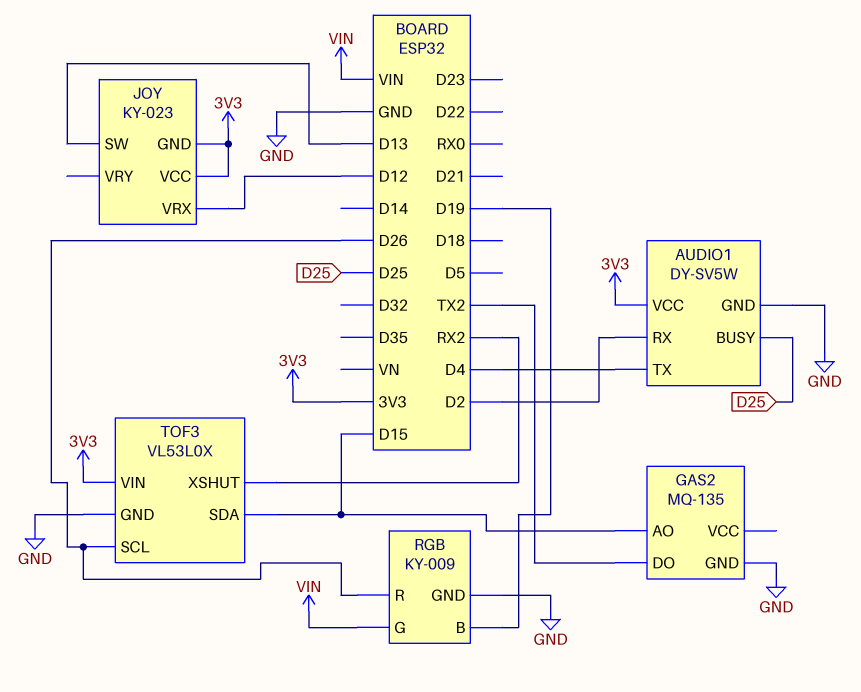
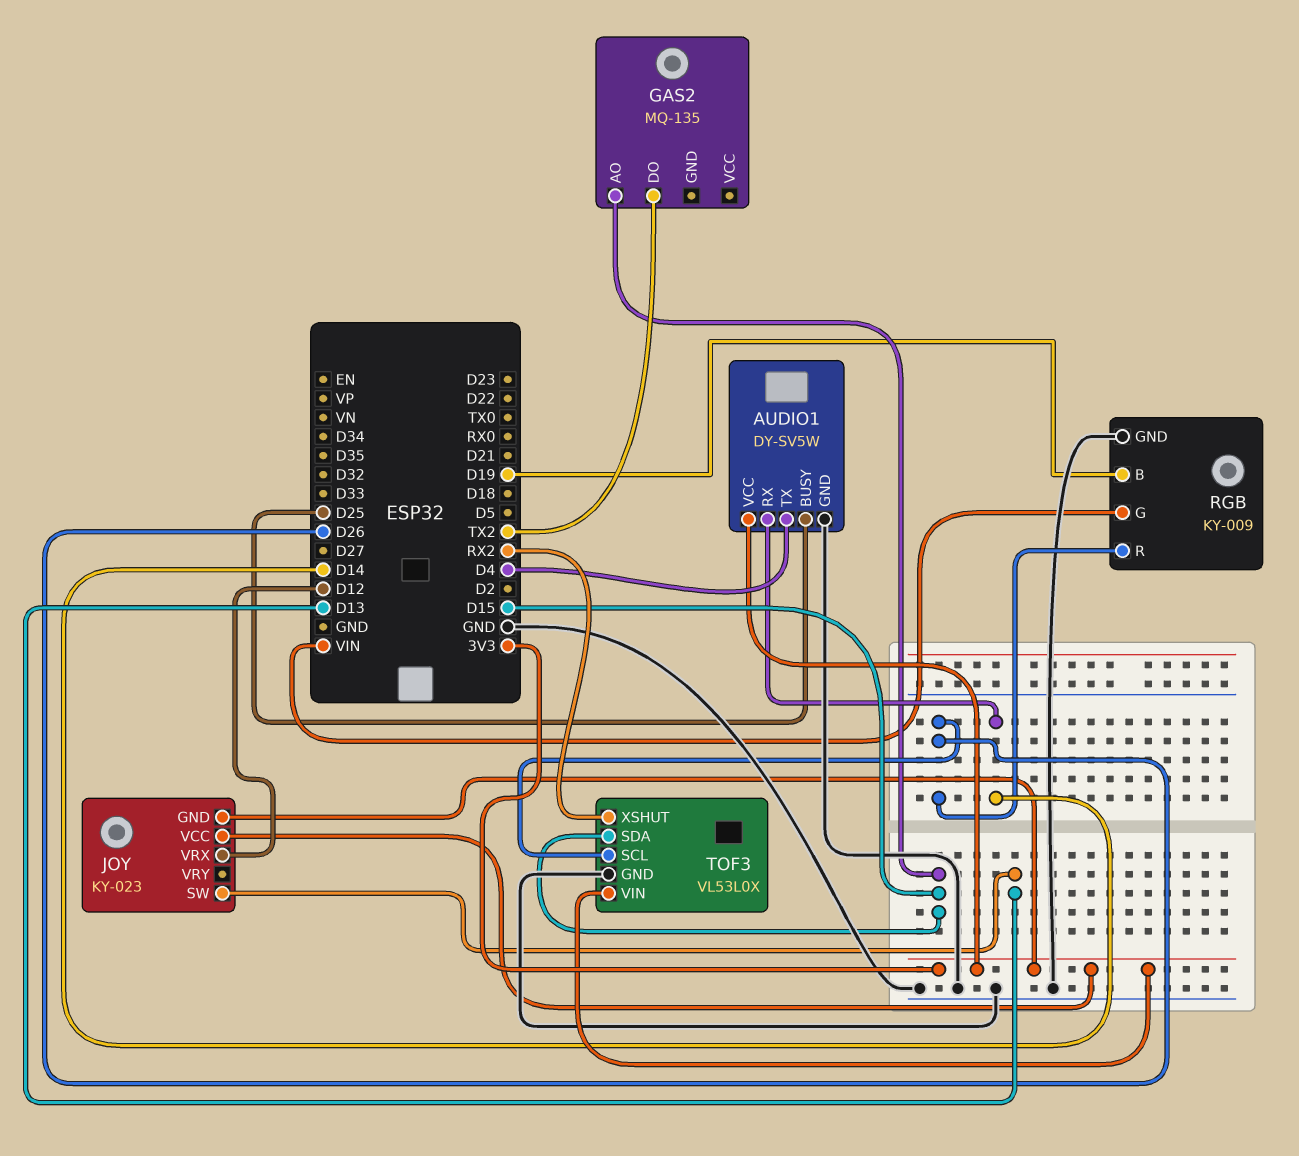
AUDIO1 pin RX: D2 -> D14
GAS2 pin GND: GND -> none

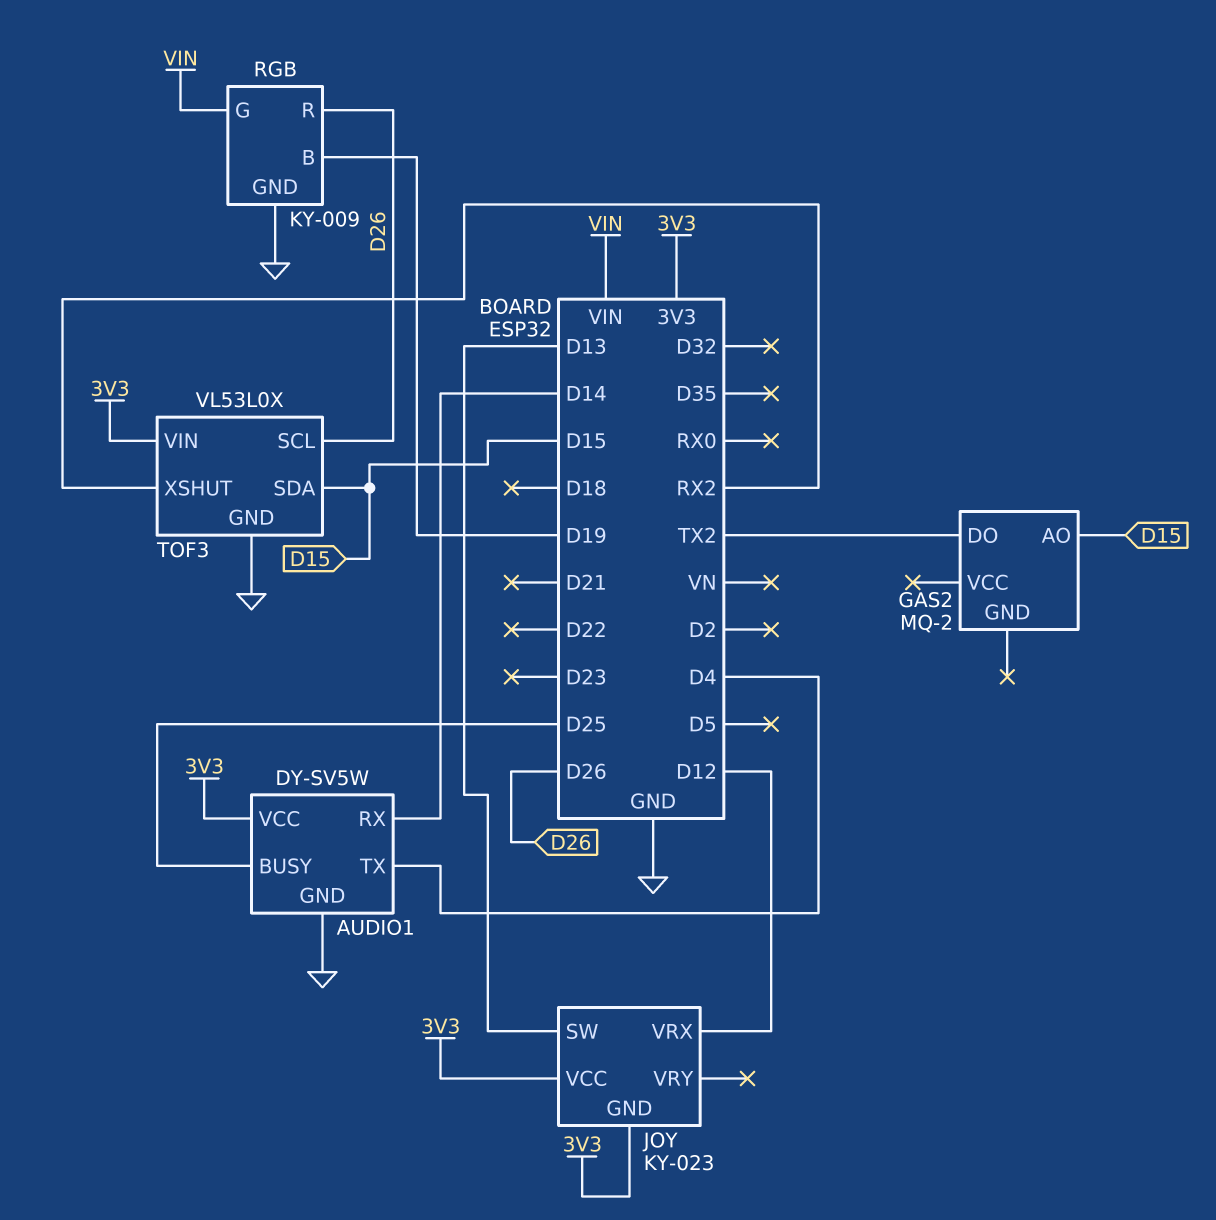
GAS2: MQ-135 -> MQ-2

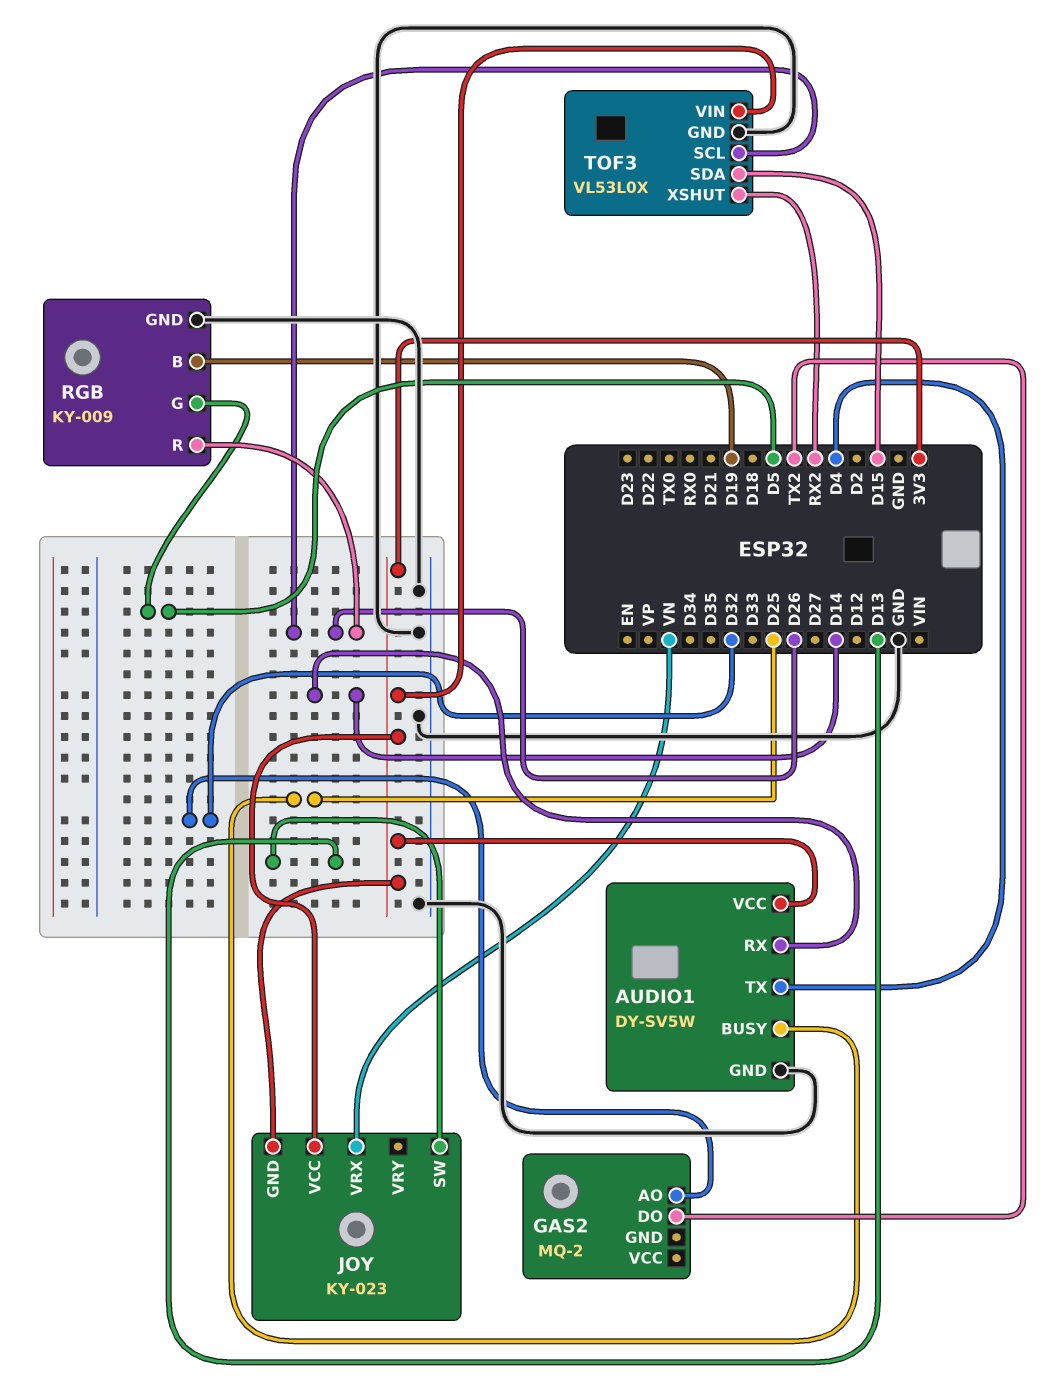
GAS2 pin AO: D15 -> D32
JOY pin VRX: D12 -> VN
RGB pin G: VIN -> D5

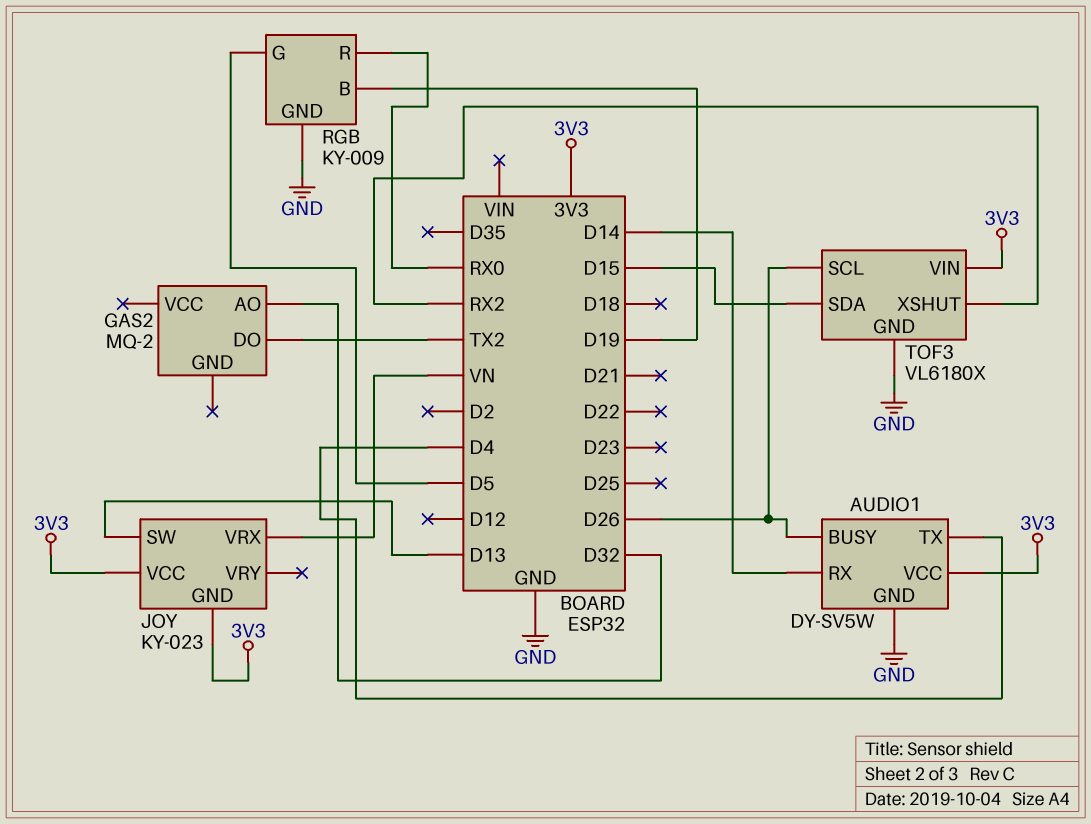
AUDIO1 pin BUSY: D25 -> D26
RGB pin R: D26 -> RX0
TOF3: VL53L0X -> VL6180X

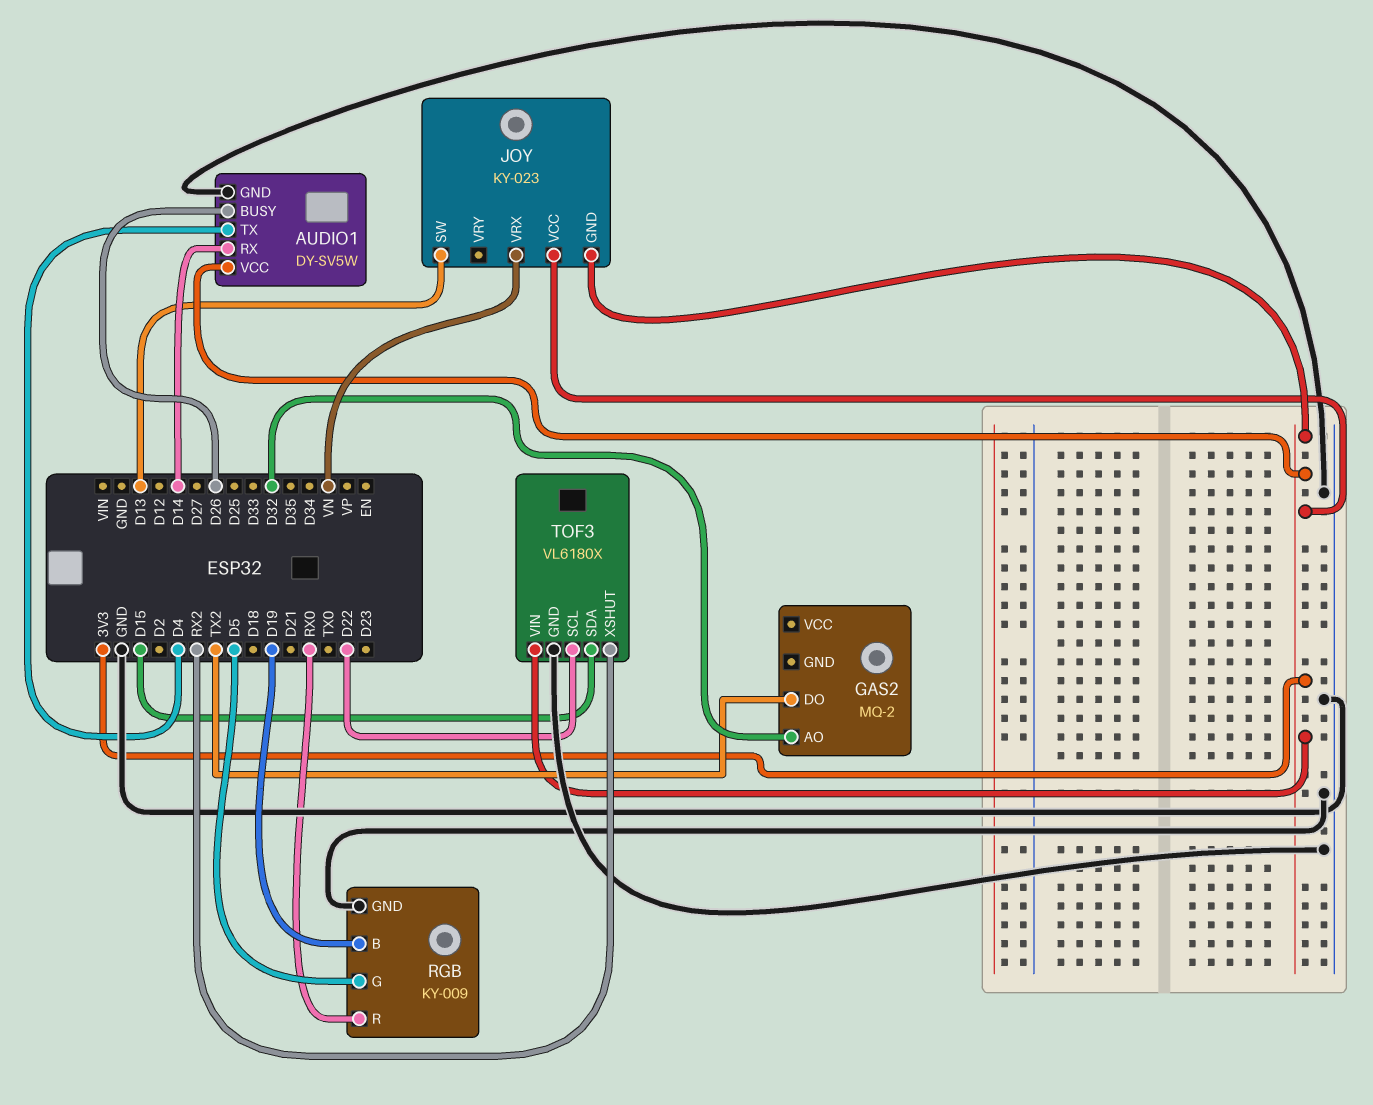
TOF3 pin SCL: D26 -> D22

